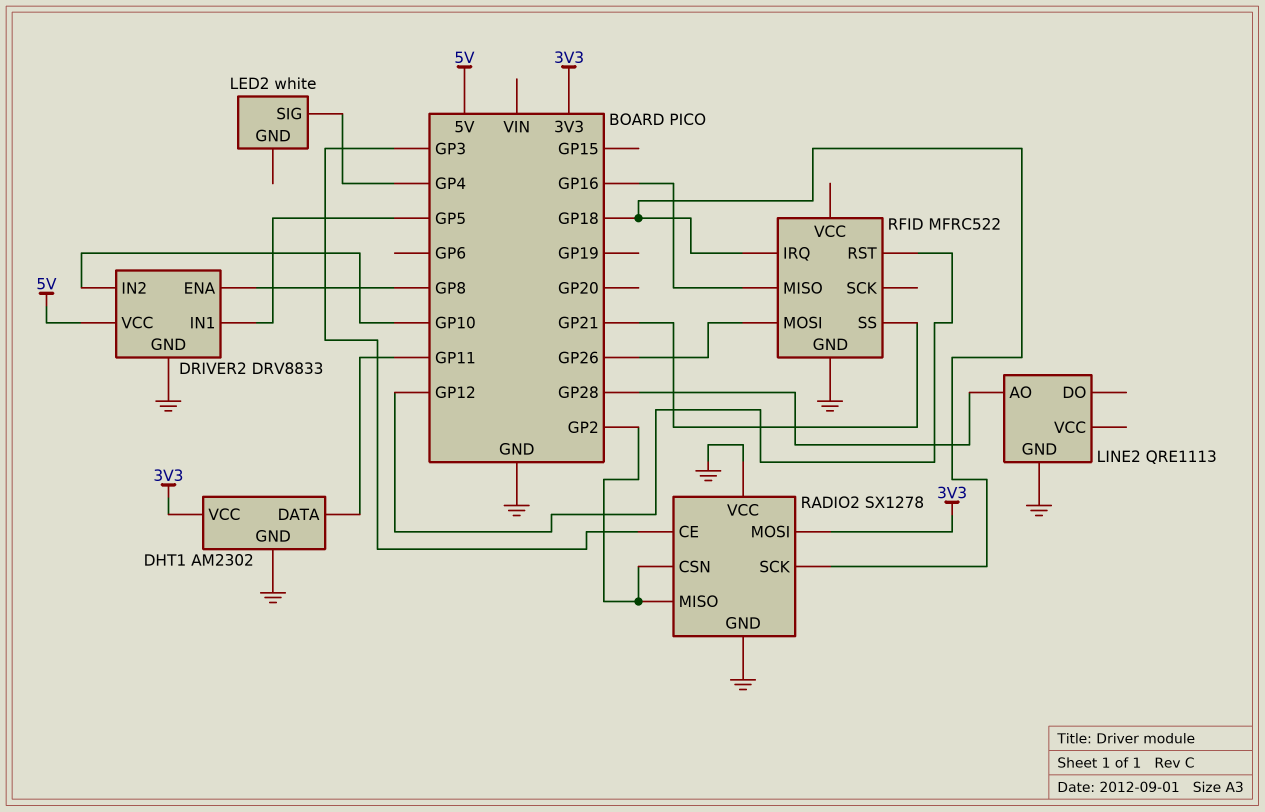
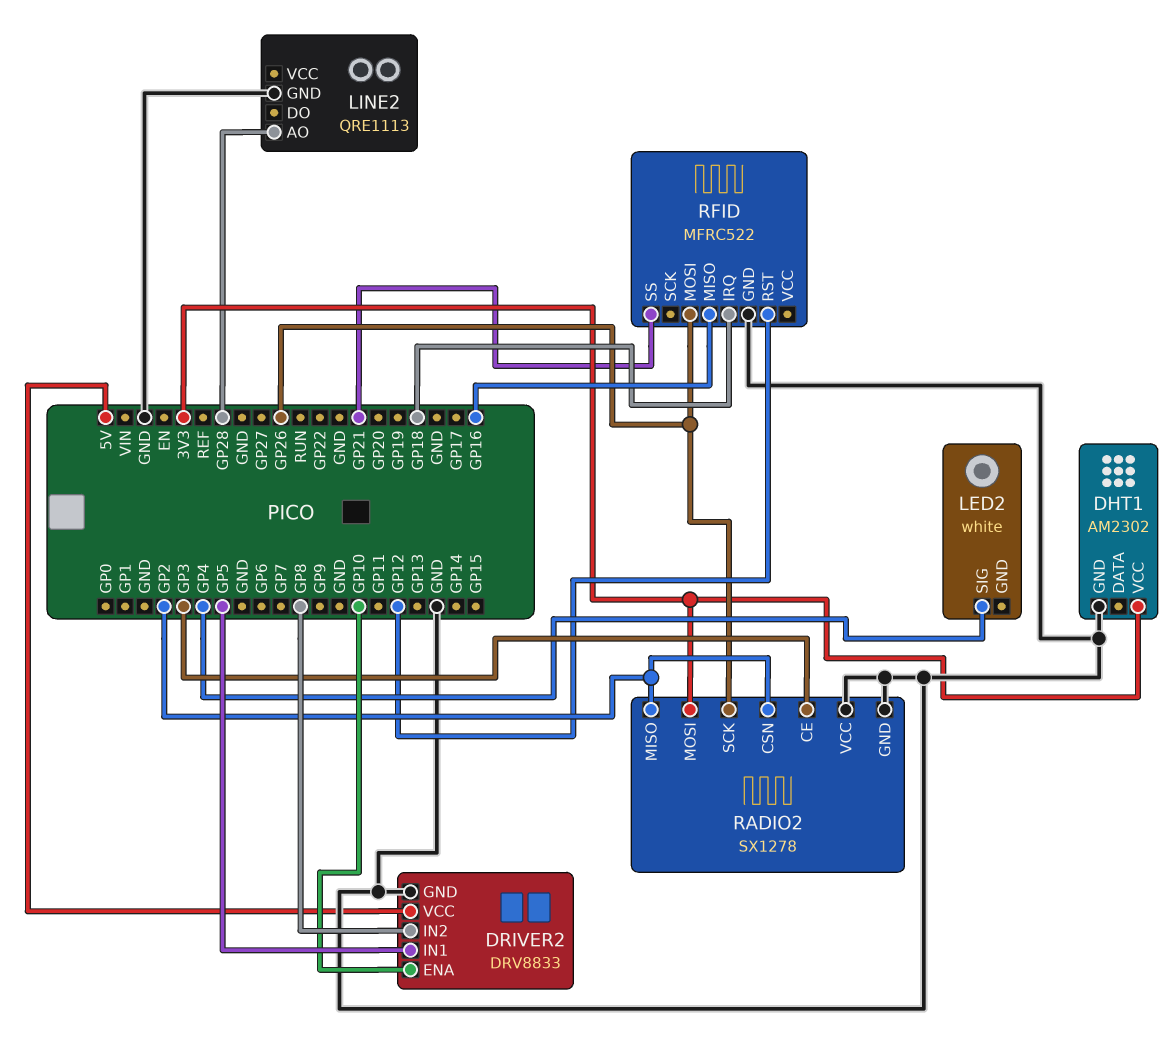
DHT1 pin DATA: GP11 -> none
DRIVER2 pin ENA: GP8 -> GP10
DRIVER2 pin IN2: GP10 -> GP8
RADIO2 pin SCK: GP18 -> GP26

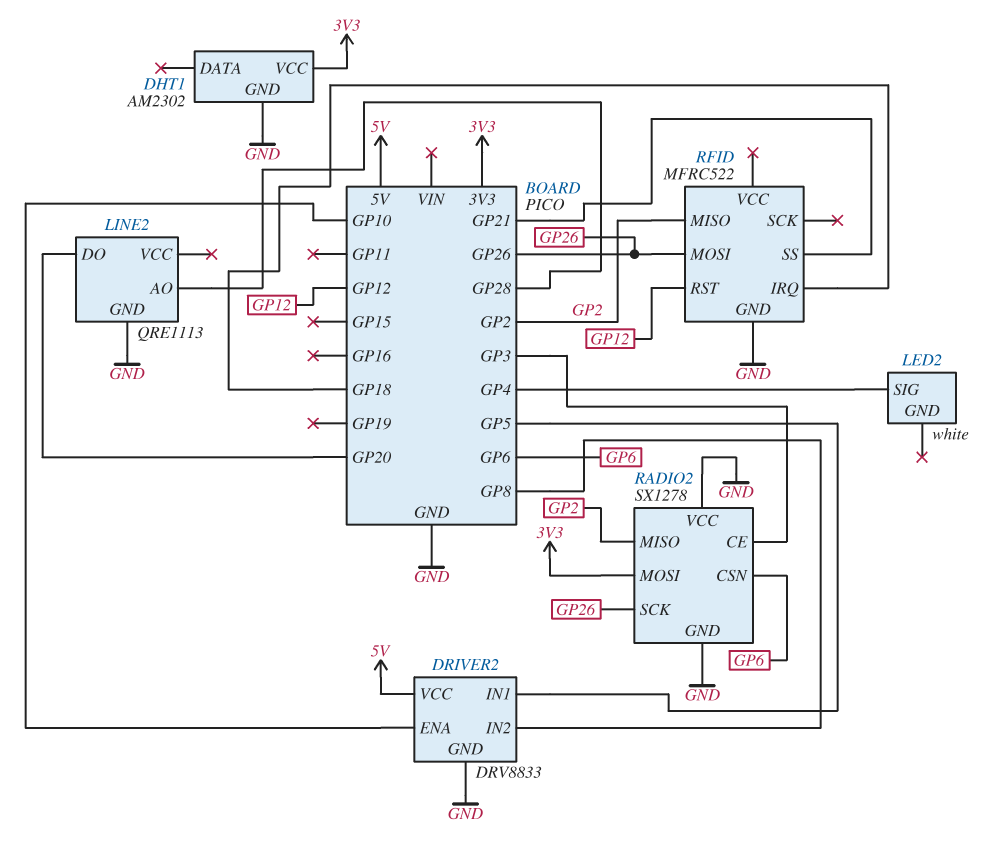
LINE2 pin DO: none -> GP20
RADIO2 pin CSN: GP2 -> GP6
RFID pin MISO: GP16 -> GP2

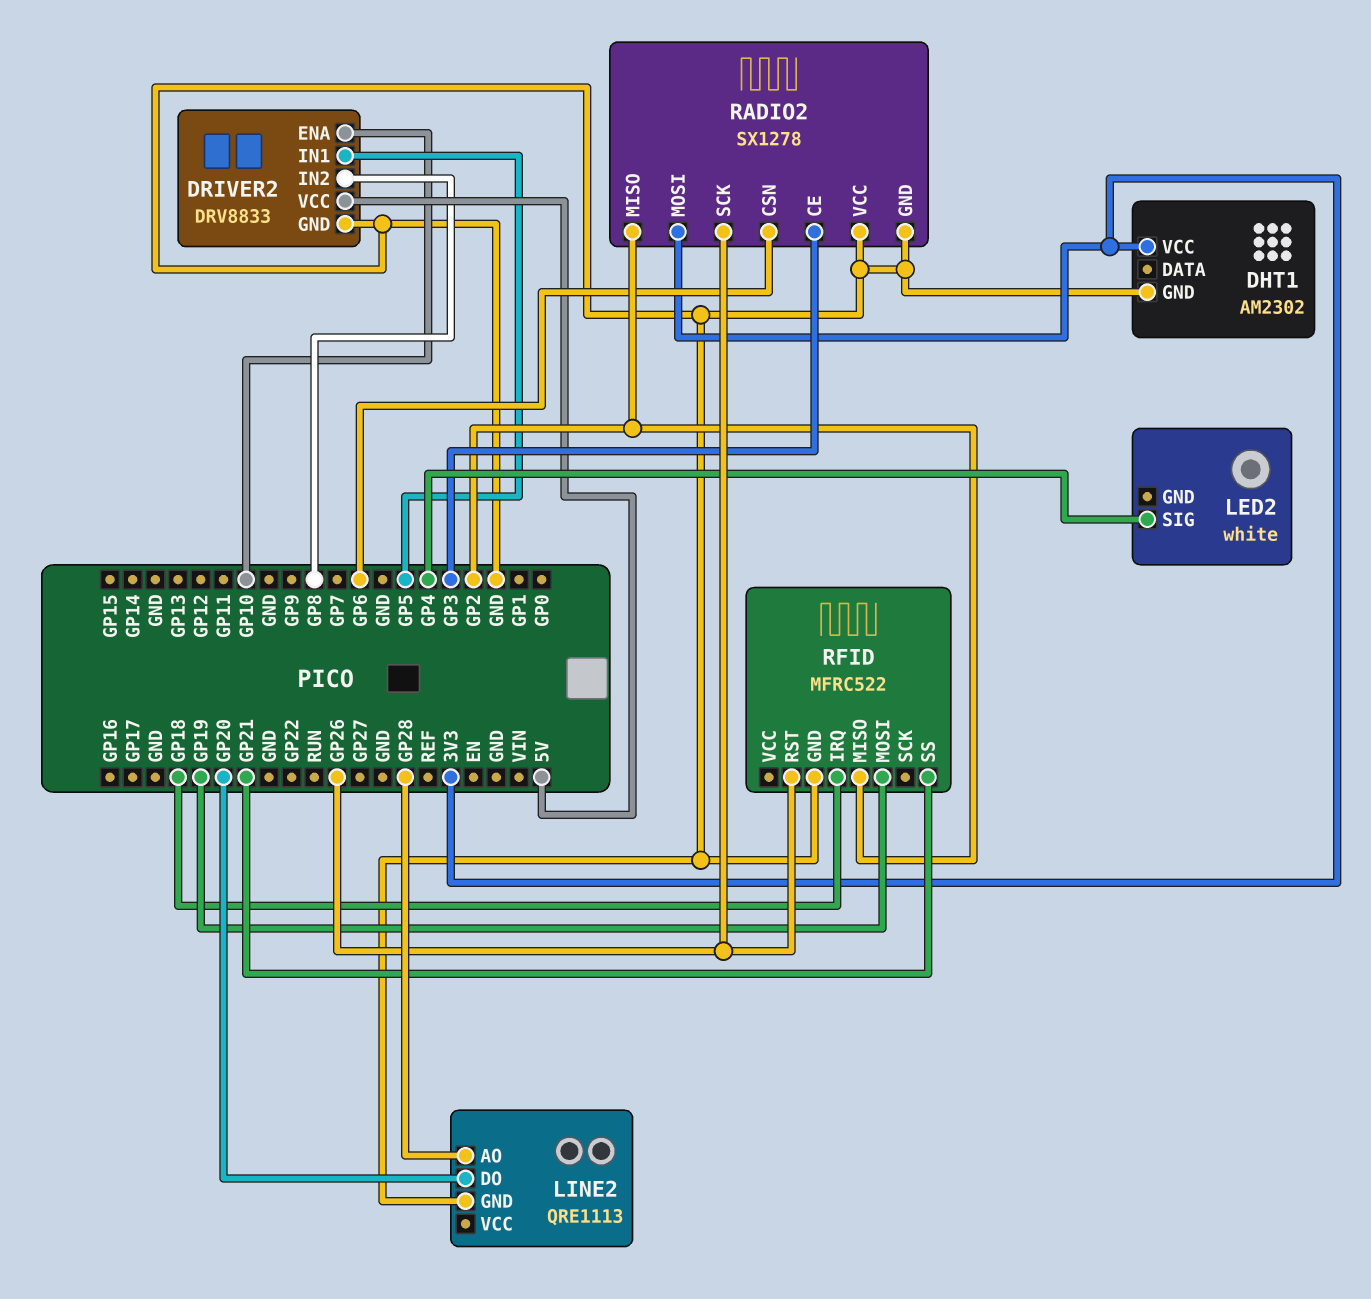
RFID pin MOSI: GP26 -> GP19
RFID pin RST: GP12 -> GP26

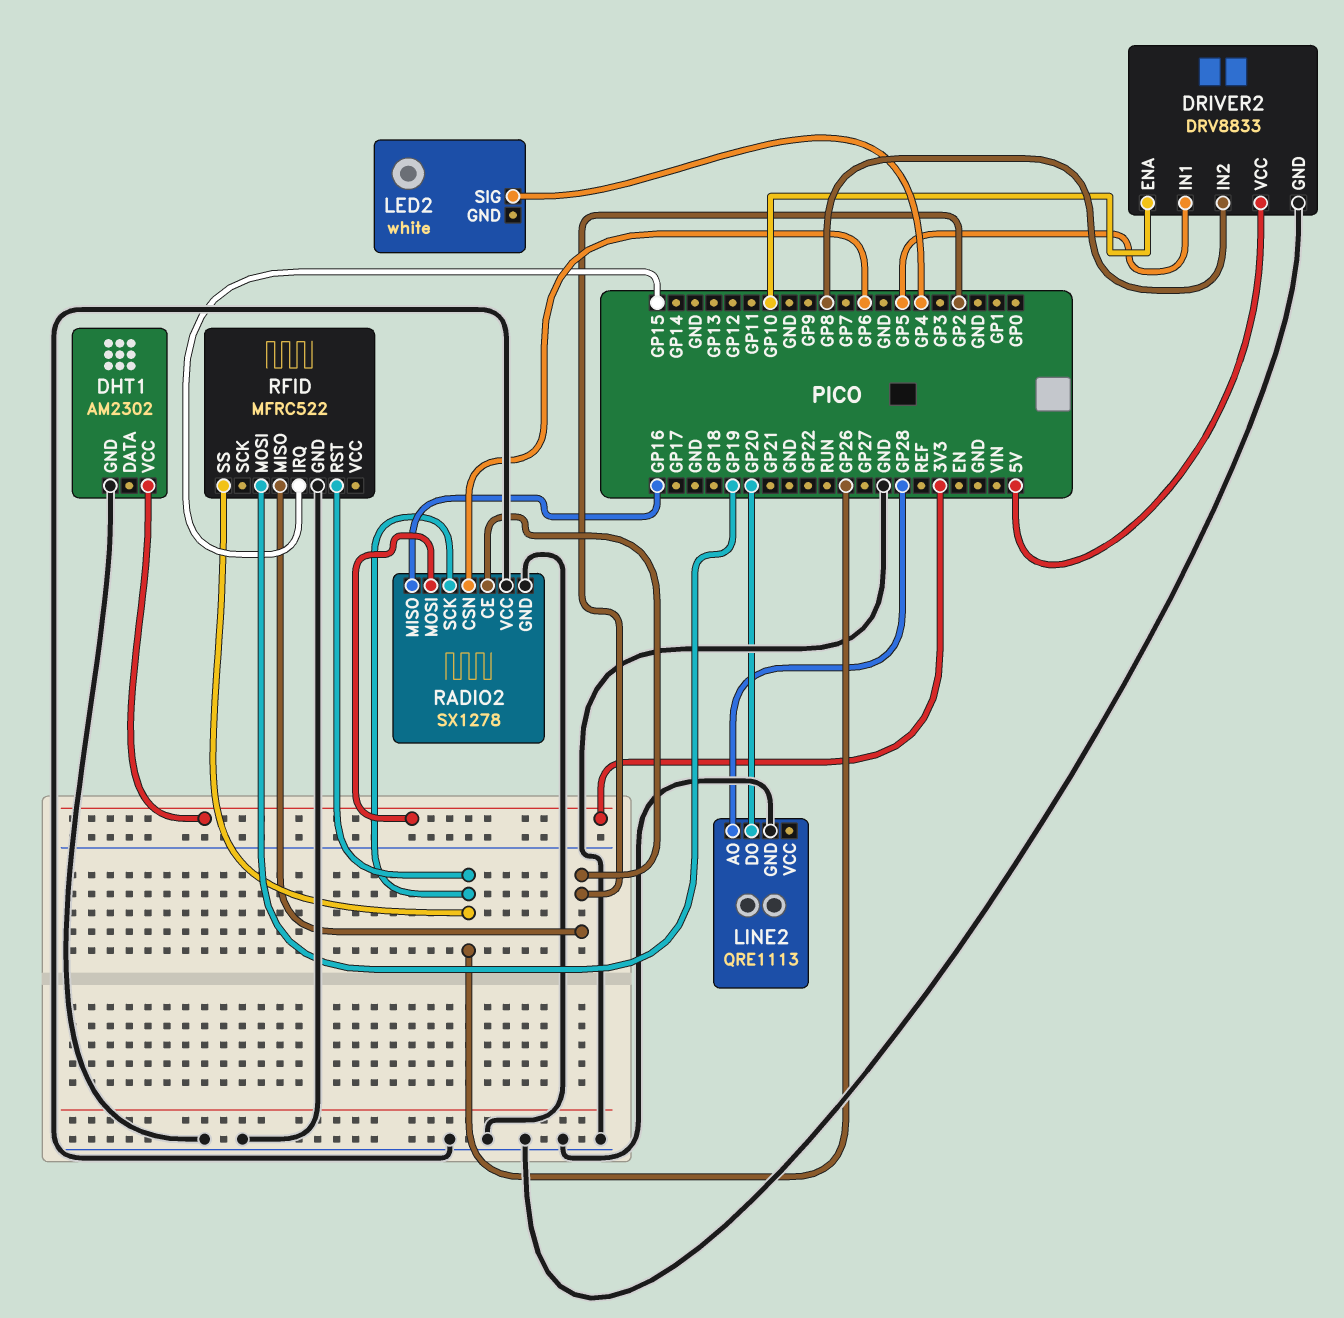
RADIO2 pin CE: GP3 -> GP2
RADIO2 pin MISO: GP2 -> GP16
RFID pin IRQ: GP18 -> GP15
RFID pin SS: GP21 -> GP26

